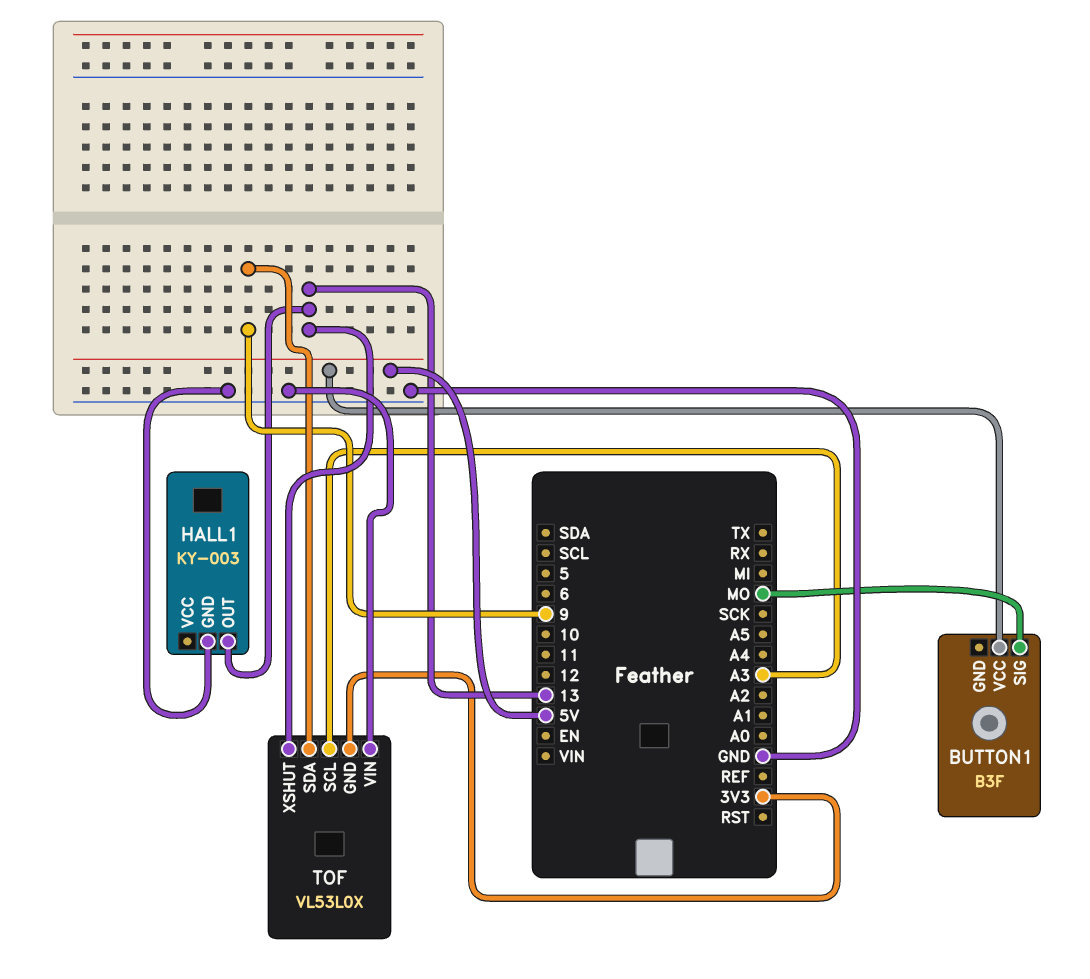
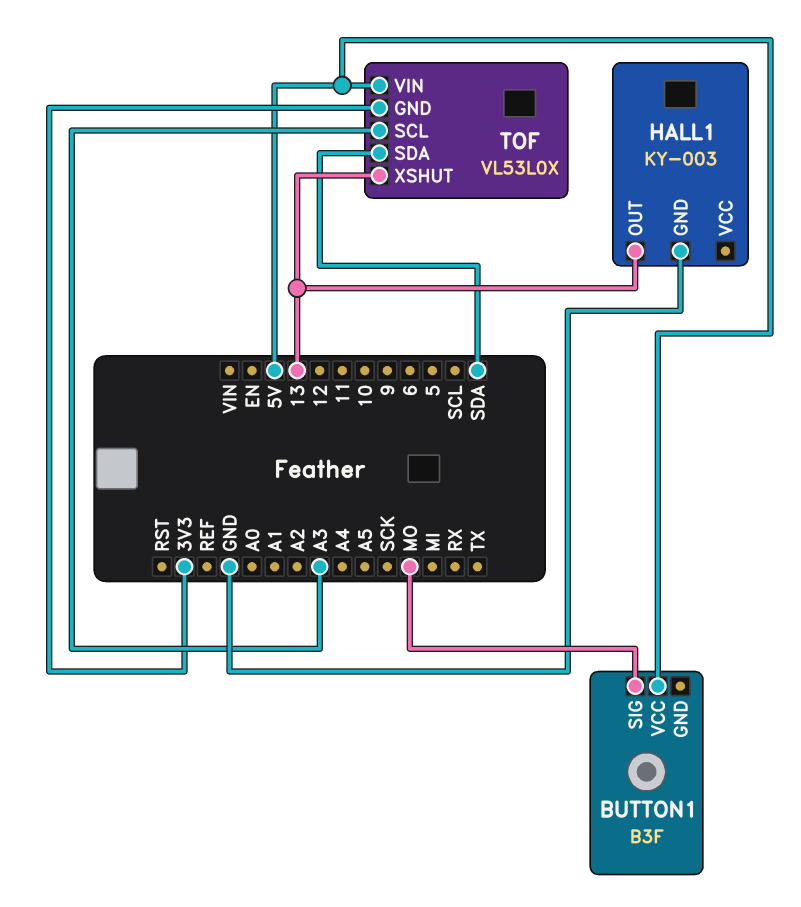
TOF pin SDA: 9 -> SDA
TOF pin VIN: GND -> 5V

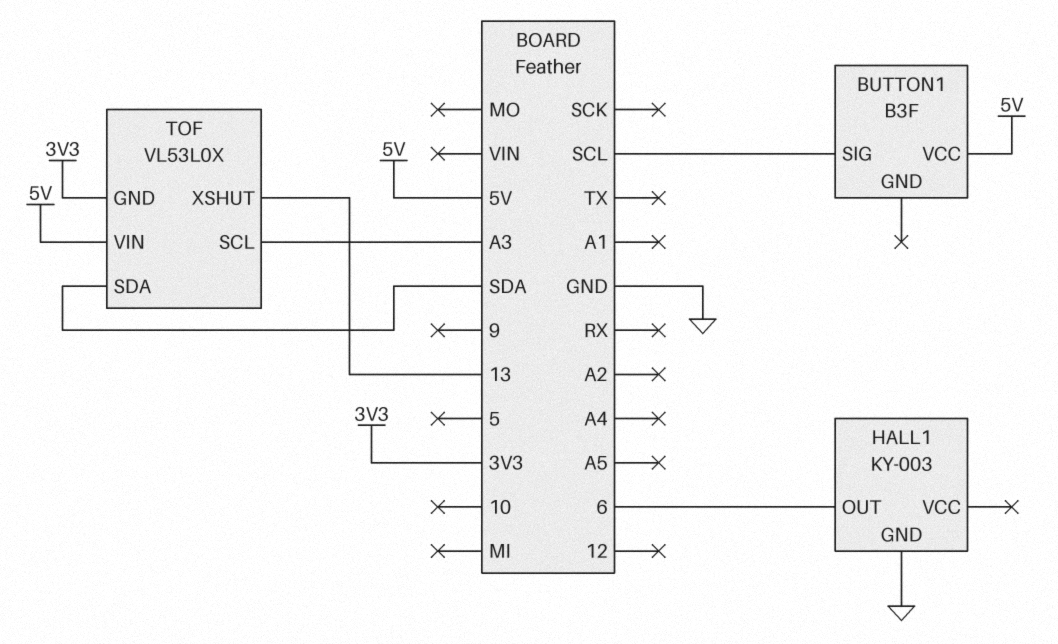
BUTTON1 pin SIG: MO -> SCL
HALL1 pin OUT: 13 -> 6

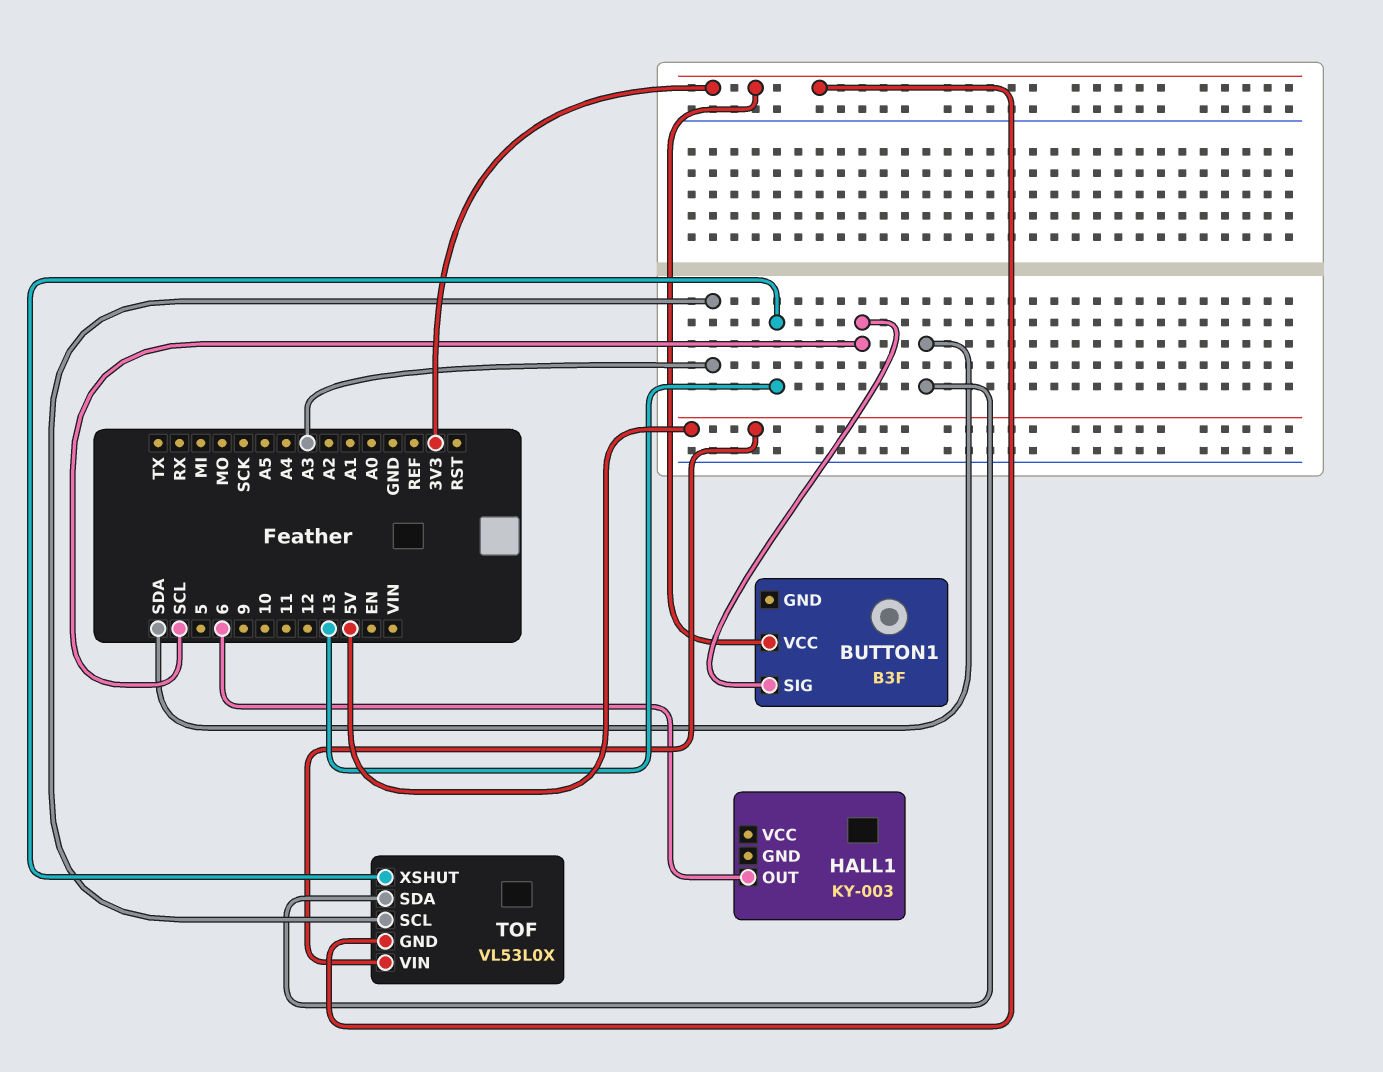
BUTTON1 pin VCC: 5V -> 3V3
HALL1 pin GND: GND -> none

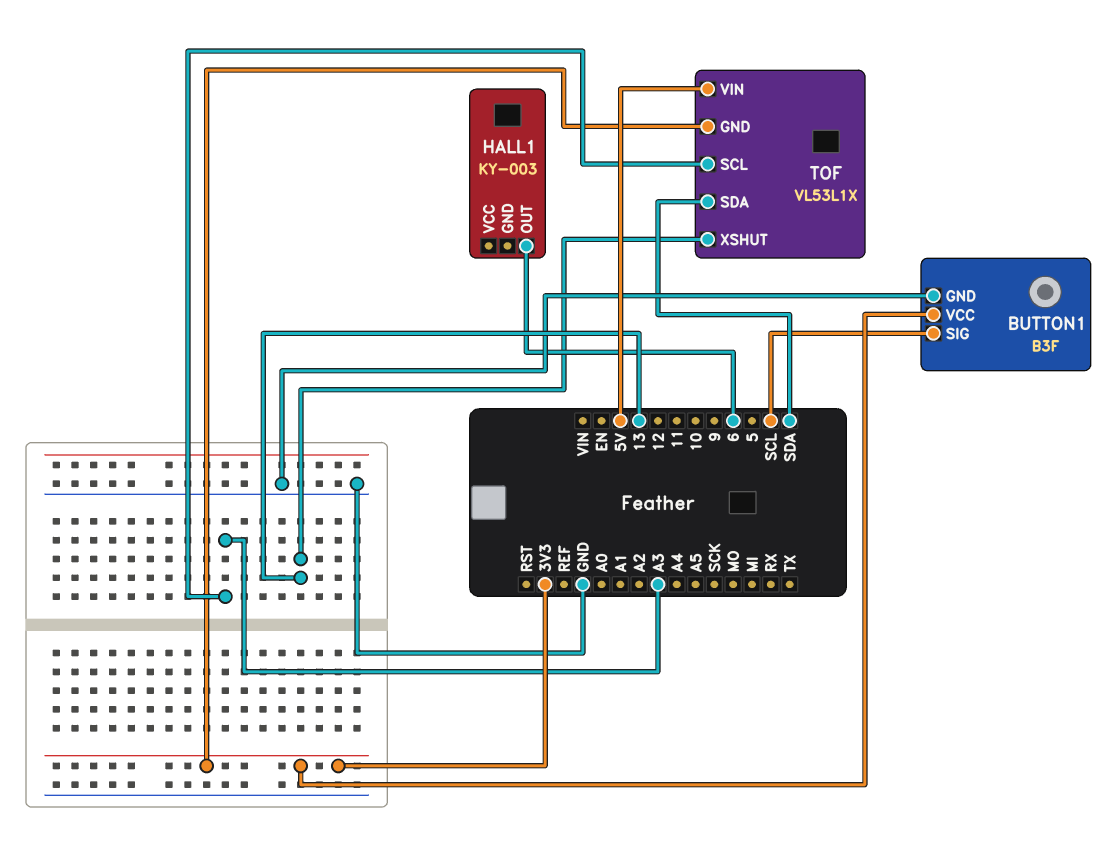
BUTTON1 pin GND: none -> GND
TOF: VL53L0X -> VL53L1X

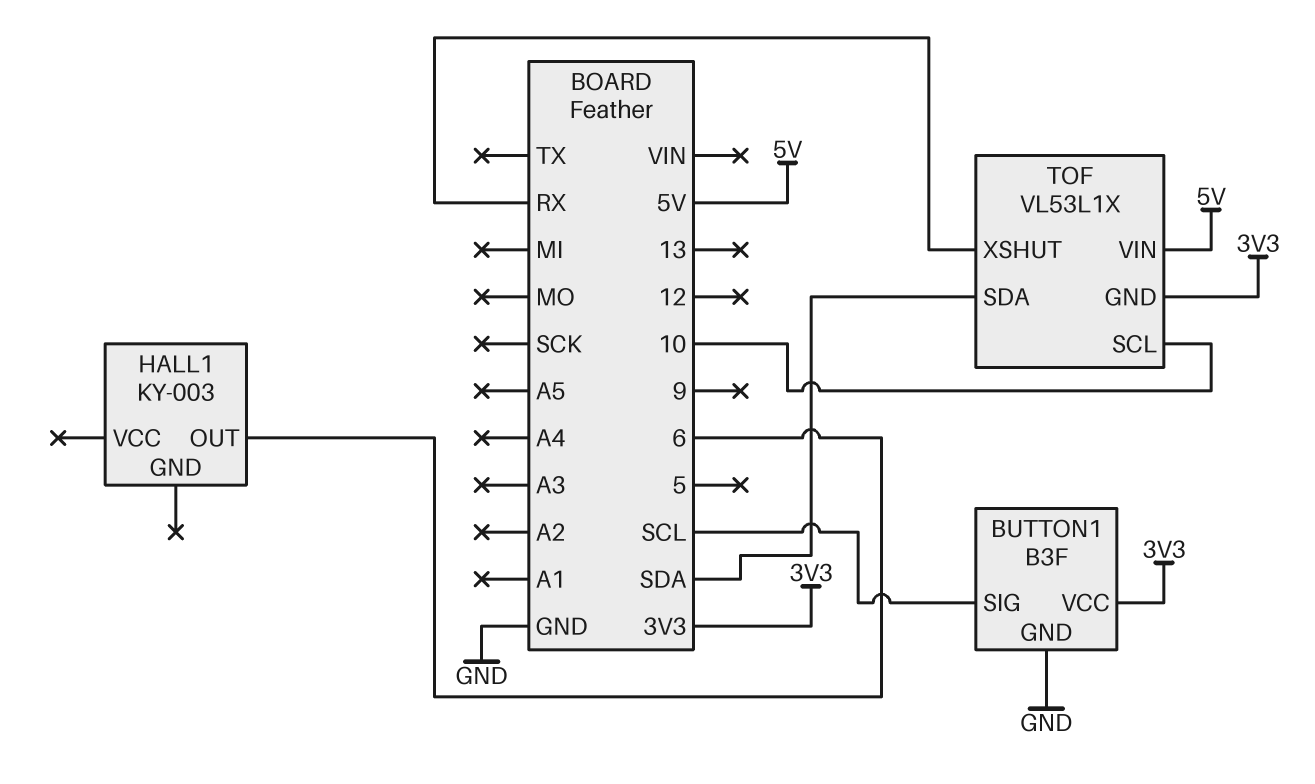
TOF pin SCL: A3 -> 10
TOF pin XSHUT: 13 -> RX

